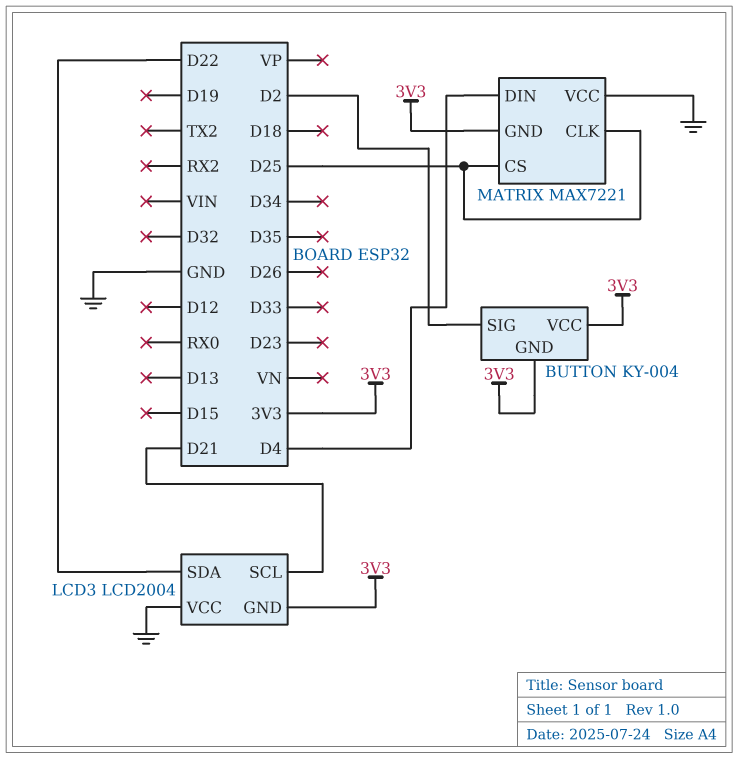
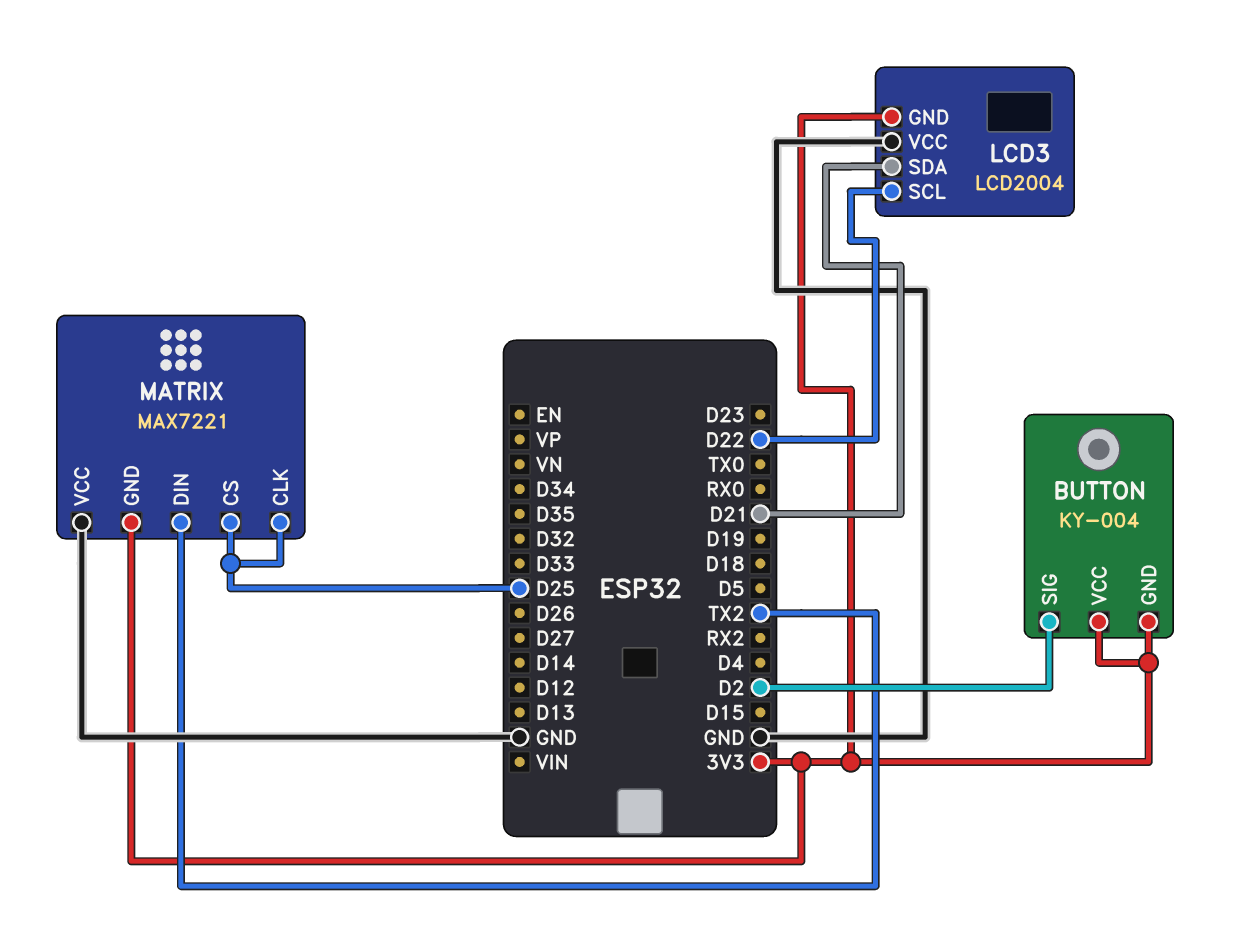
LCD3 pin SCL: D21 -> D22
LCD3 pin SDA: D22 -> D21
MATRIX pin DIN: D4 -> TX2

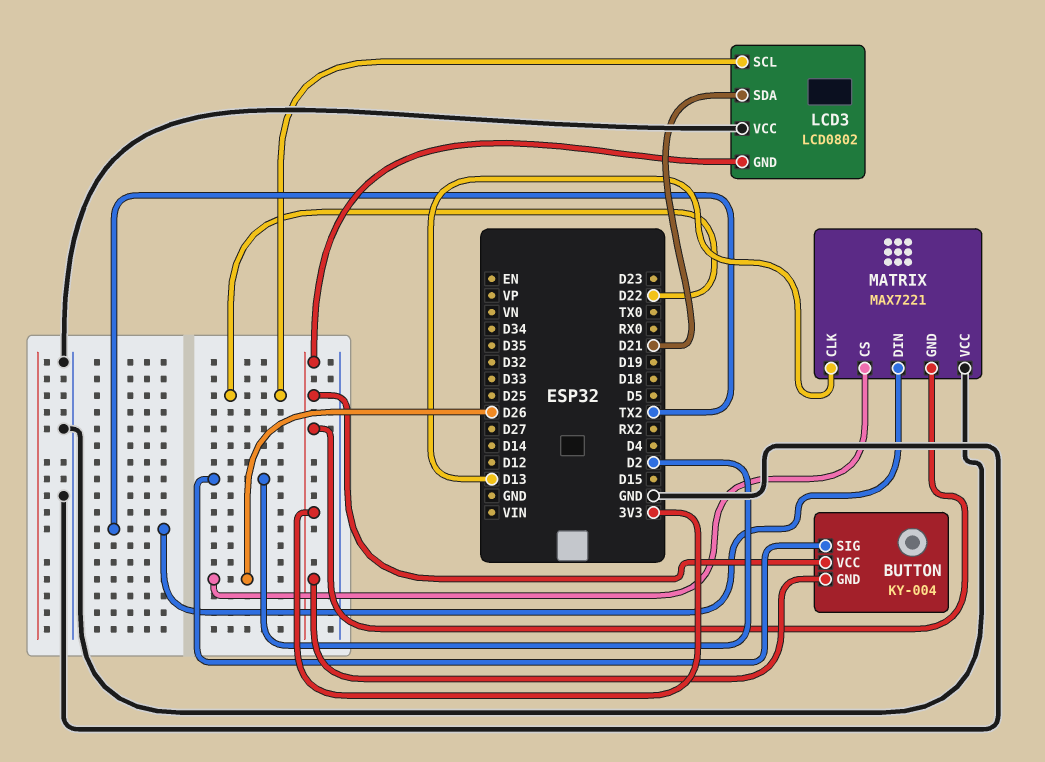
LCD3: LCD2004 -> LCD0802
MATRIX pin CLK: D25 -> D13
MATRIX pin CS: D25 -> D26

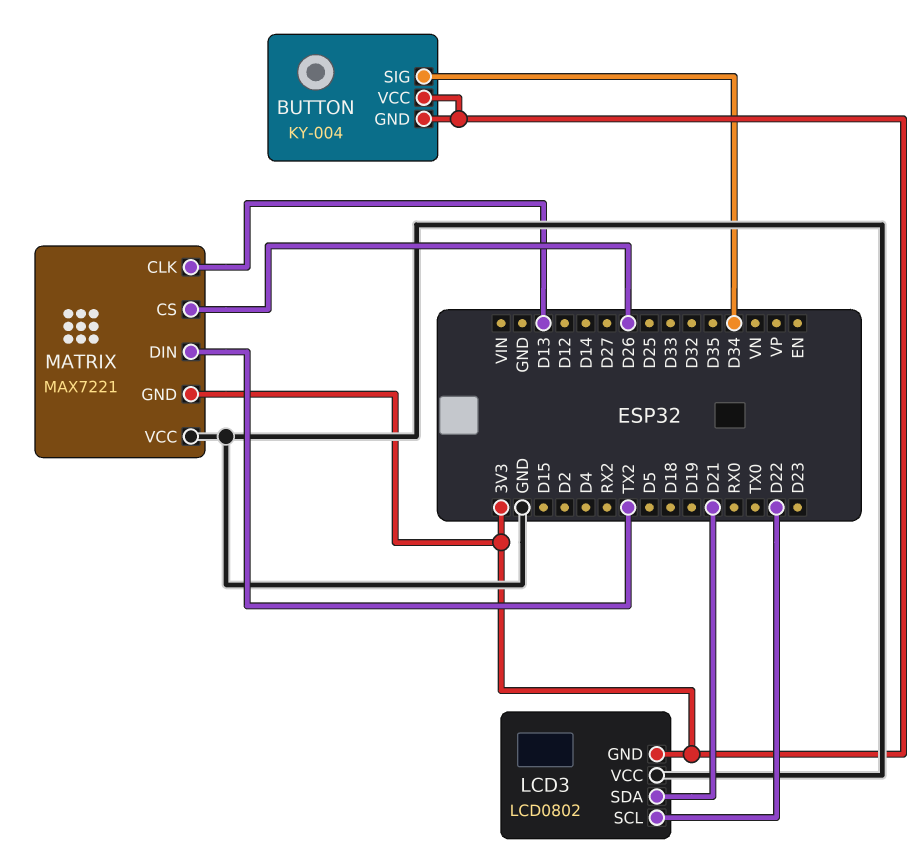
BUTTON pin SIG: D2 -> D34

